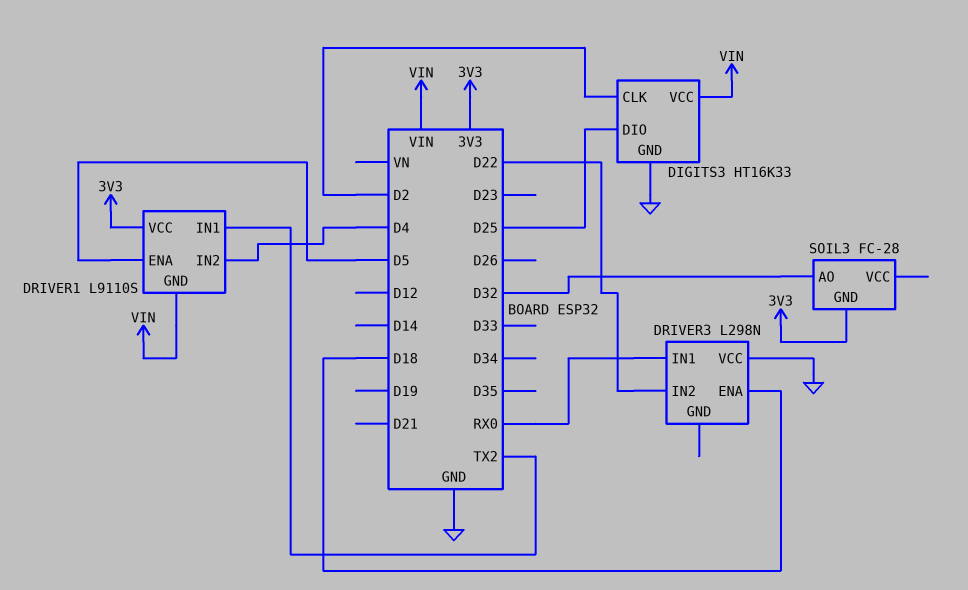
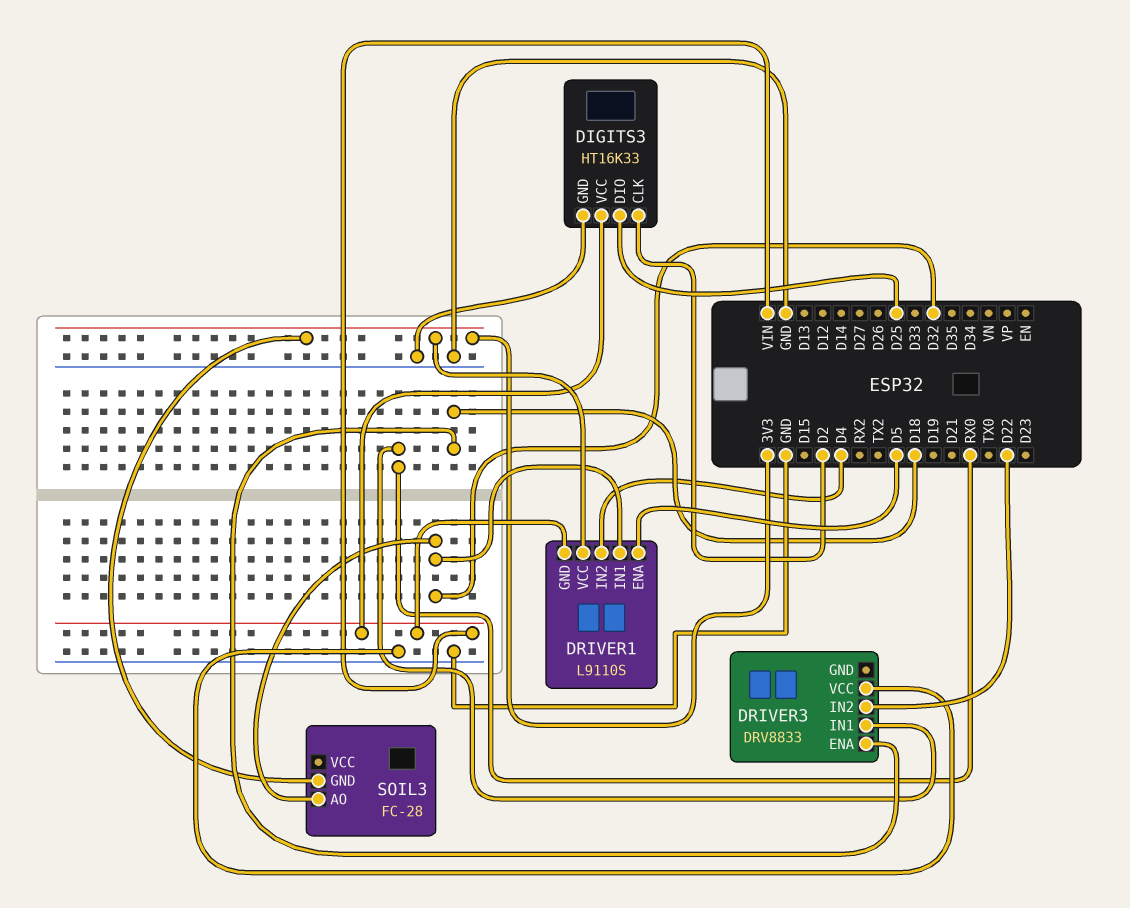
DRIVER1 pin IN1: TX2 -> D32
DRIVER3: L298N -> DRV8833

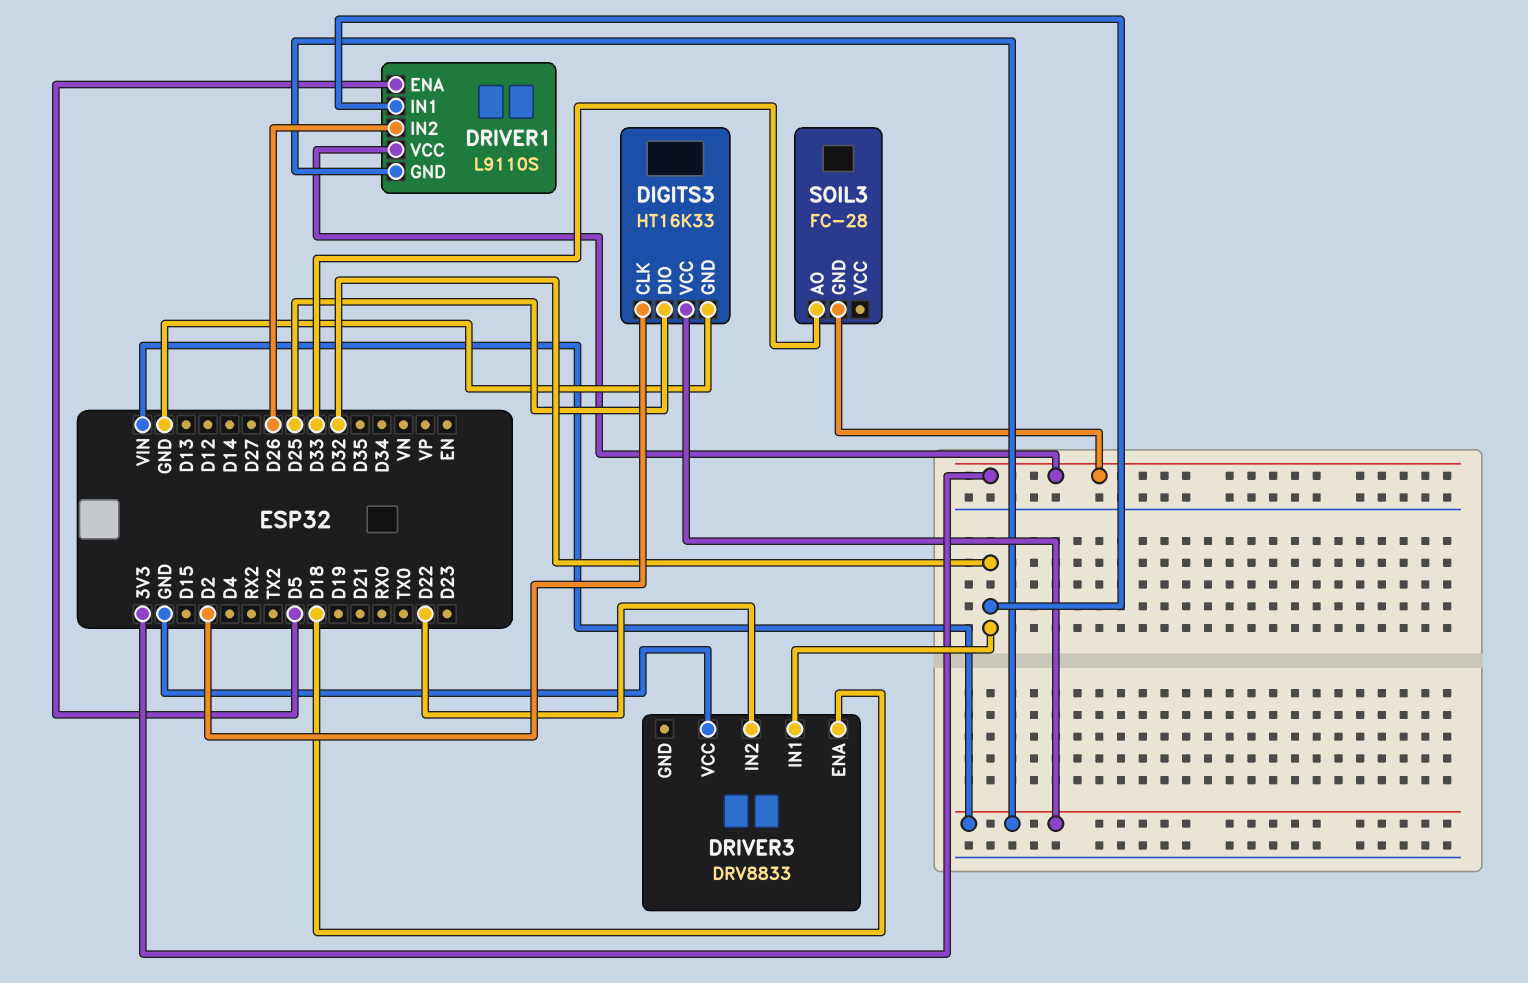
DRIVER1 pin IN2: D4 -> D26
DRIVER3 pin IN1: RX0 -> D32
SOIL3 pin AO: D32 -> D33

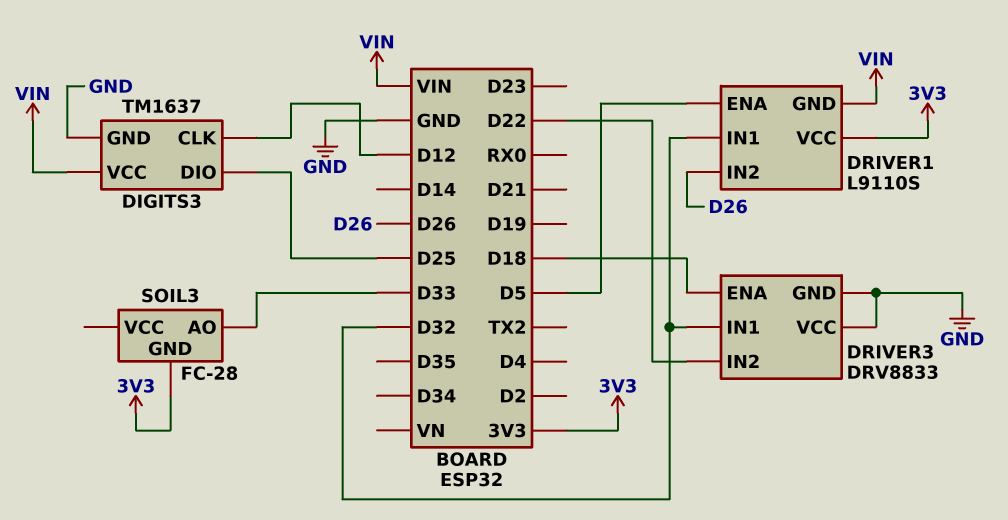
DIGITS3: HT16K33 -> TM1637
DIGITS3 pin CLK: D2 -> D12
DRIVER3 pin GND: none -> GND

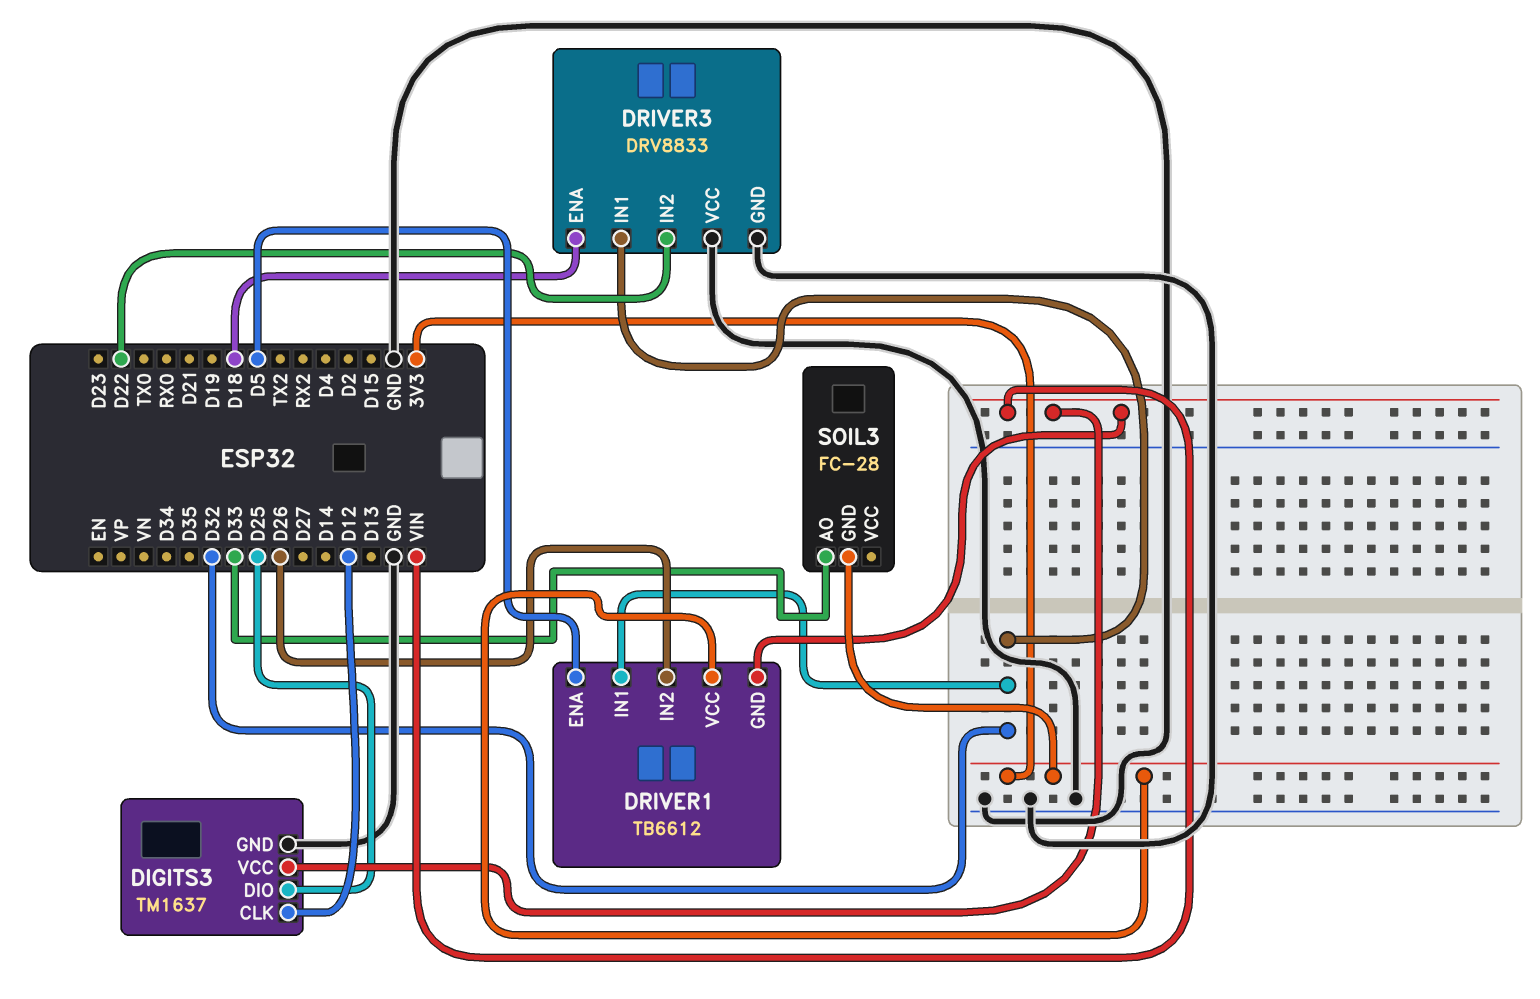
DRIVER1: L9110S -> TB6612

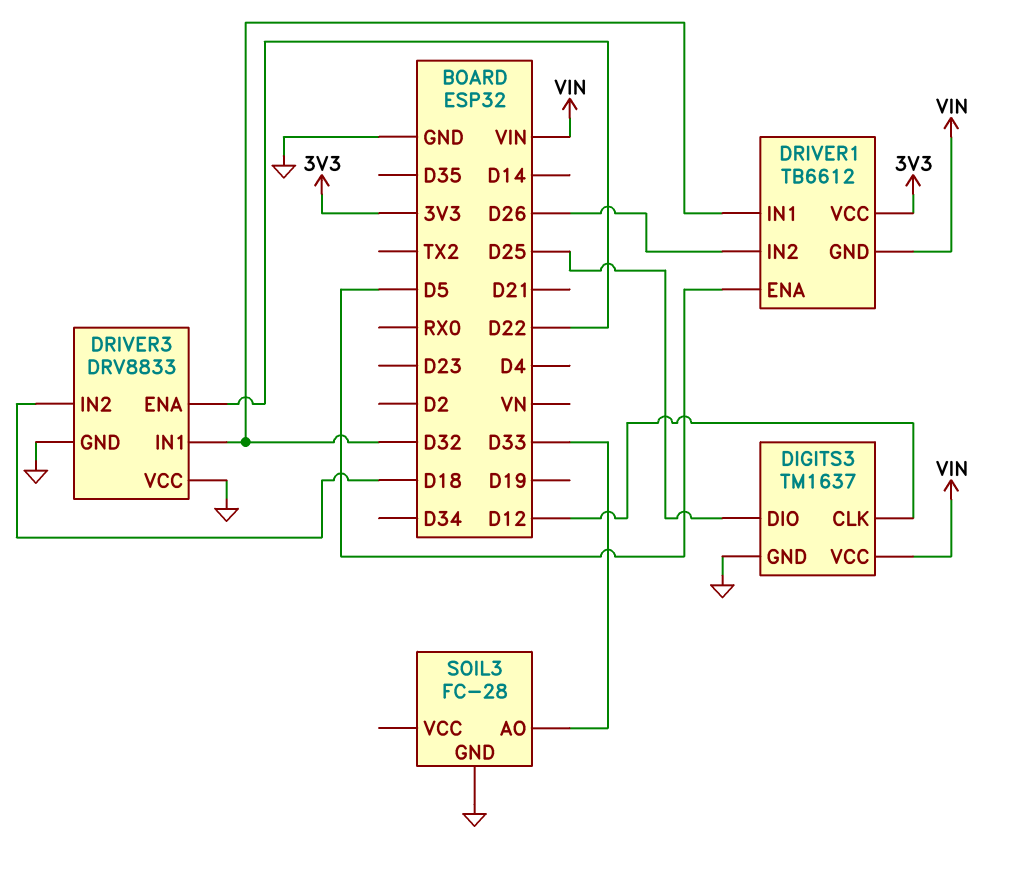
DRIVER3 pin ENA: D18 -> D22
DRIVER3 pin IN2: D22 -> D18
SOIL3 pin GND: 3V3 -> GND

